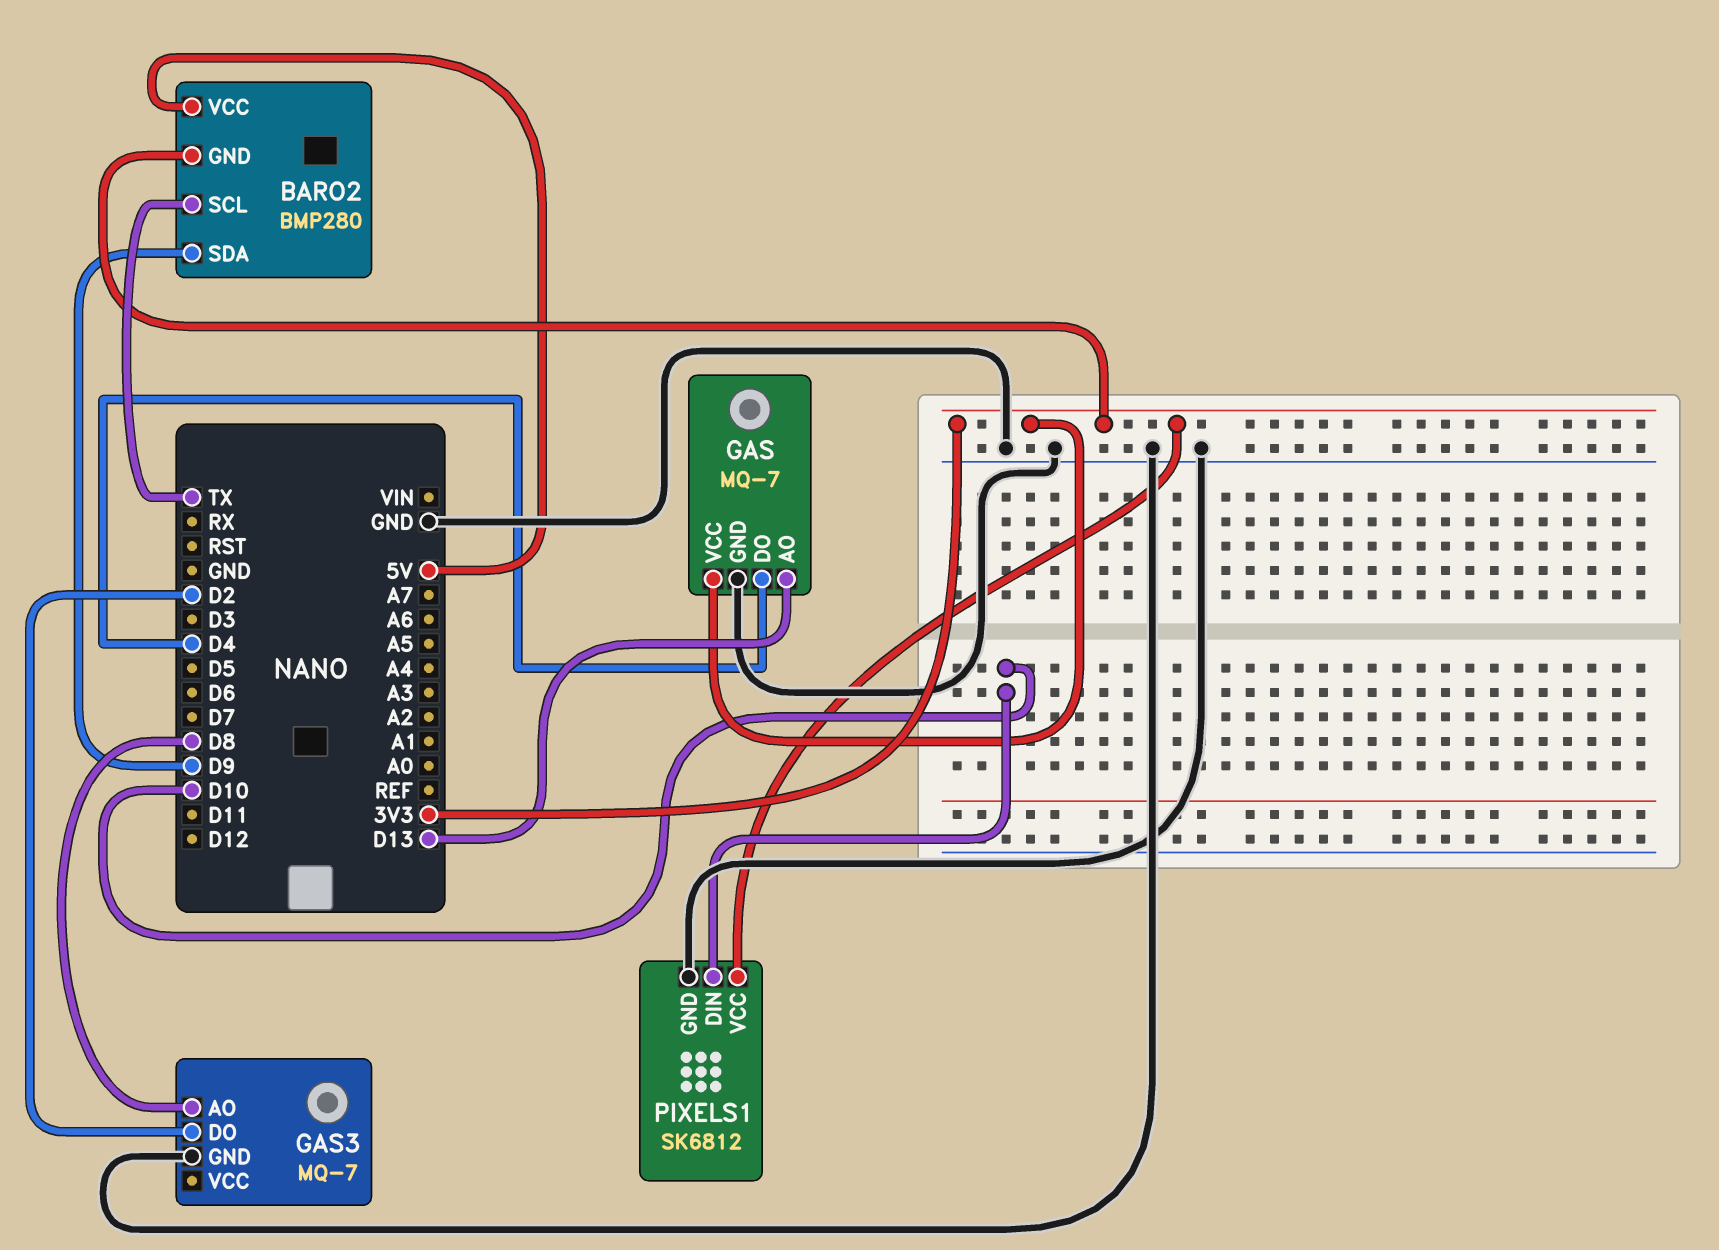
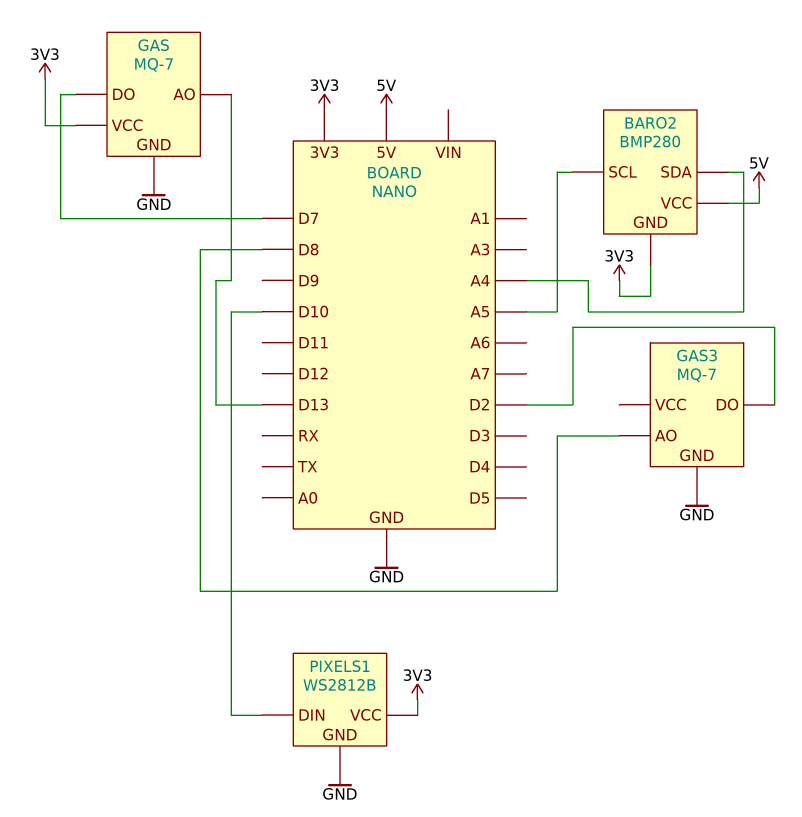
BARO2 pin SCL: TX -> A5
BARO2 pin SDA: D9 -> A4
GAS pin DO: D4 -> D7
PIXELS1: SK6812 -> WS2812B

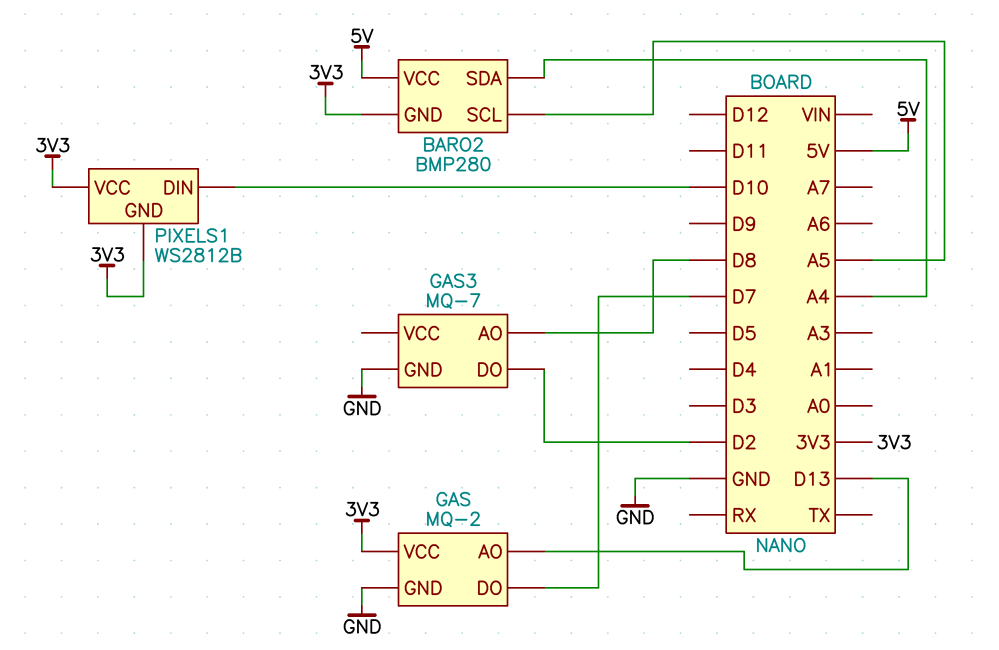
GAS: MQ-7 -> MQ-2
PIXELS1 pin GND: GND -> 3V3

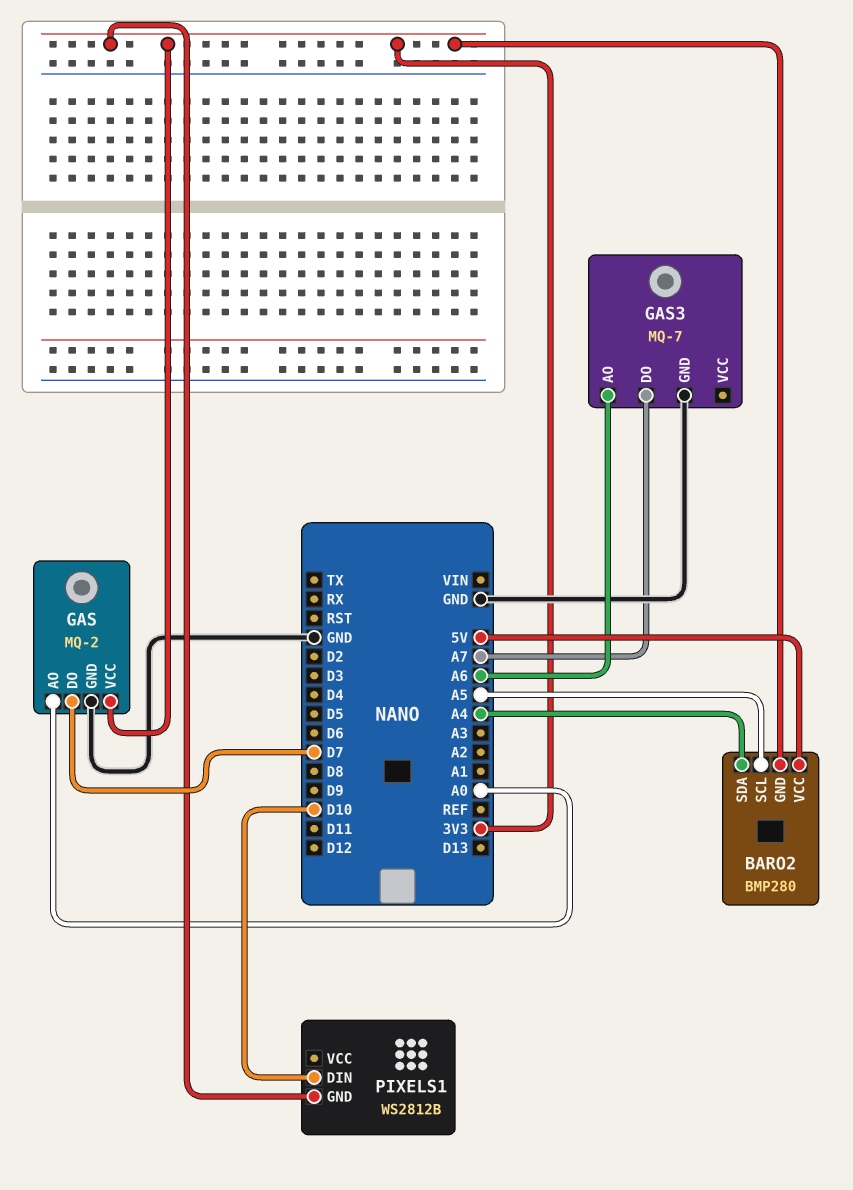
GAS pin AO: D13 -> A0
GAS3 pin AO: D8 -> A6
GAS3 pin DO: D2 -> A7
PIXELS1 pin VCC: 3V3 -> none

